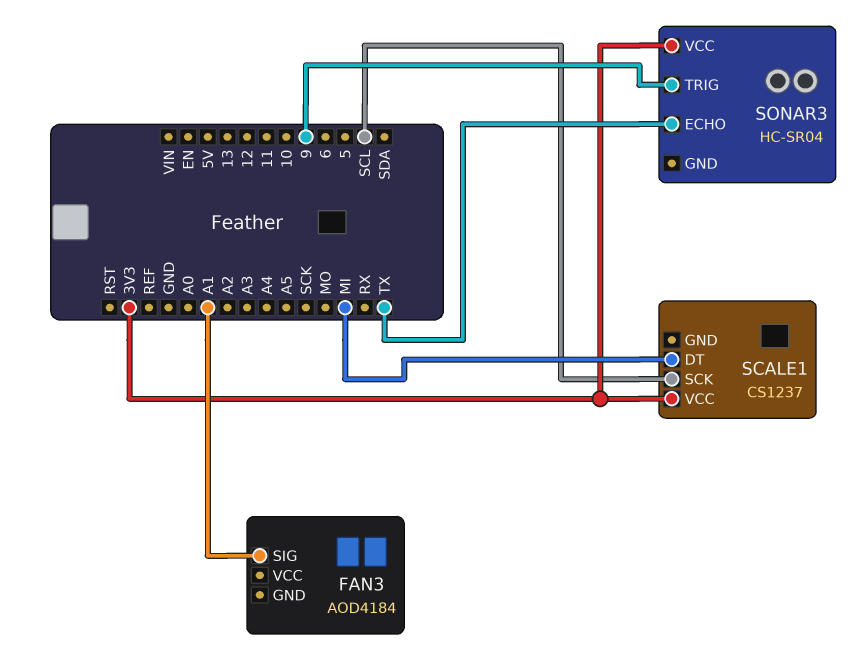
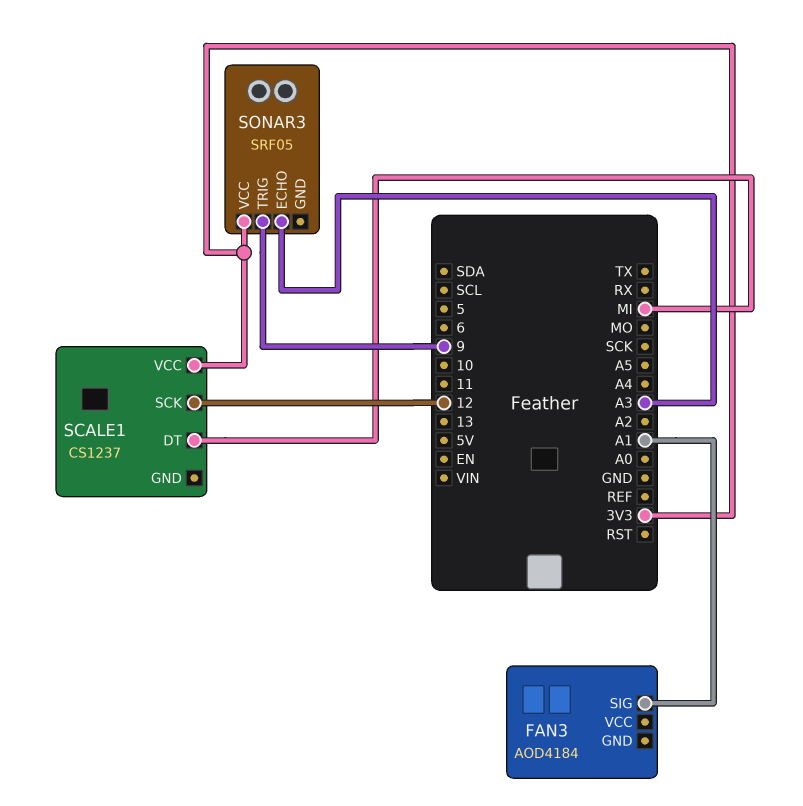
SCALE1 pin SCK: SCL -> 12
SONAR3: HC-SR04 -> SRF05
SONAR3 pin ECHO: TX -> A3

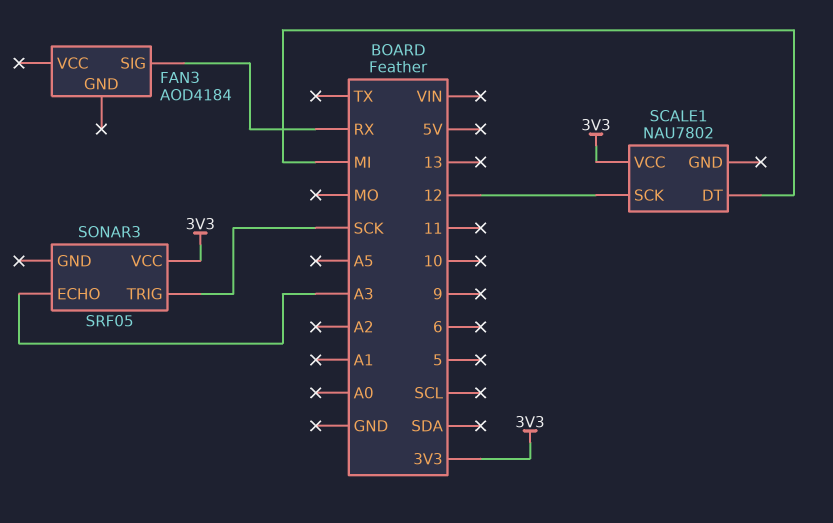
FAN3 pin SIG: A1 -> RX
SCALE1: CS1237 -> NAU7802
SONAR3 pin TRIG: 9 -> SCK

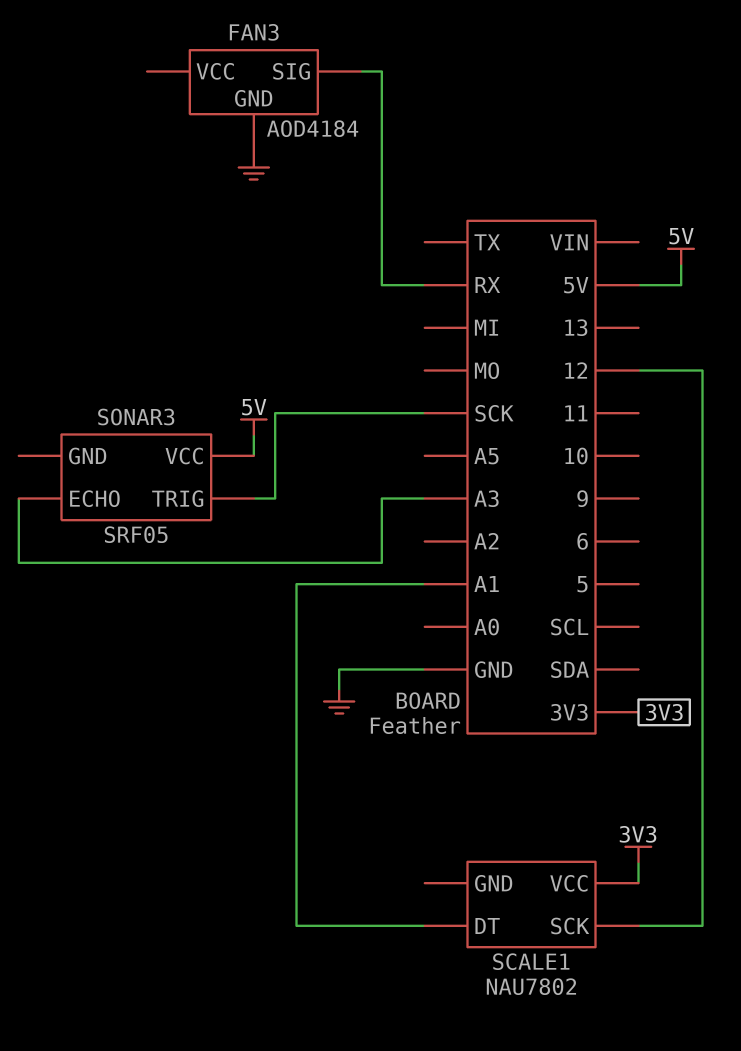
FAN3 pin GND: none -> GND
SCALE1 pin DT: MI -> A1
SONAR3 pin VCC: 3V3 -> 5V

